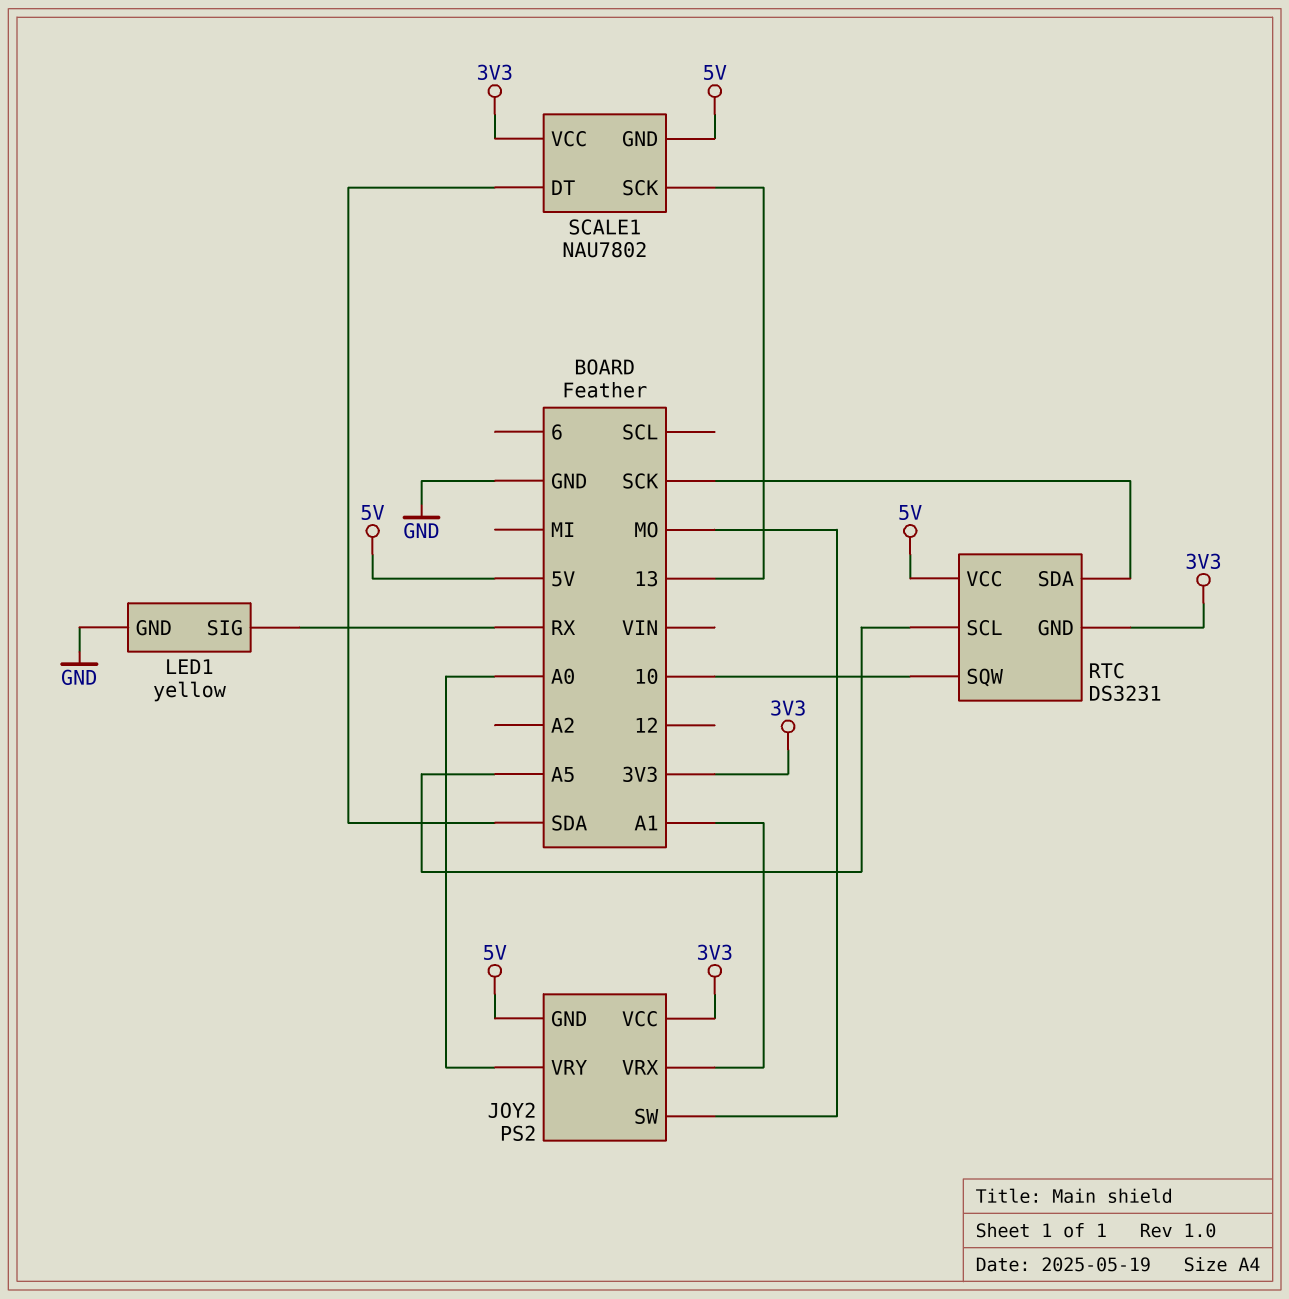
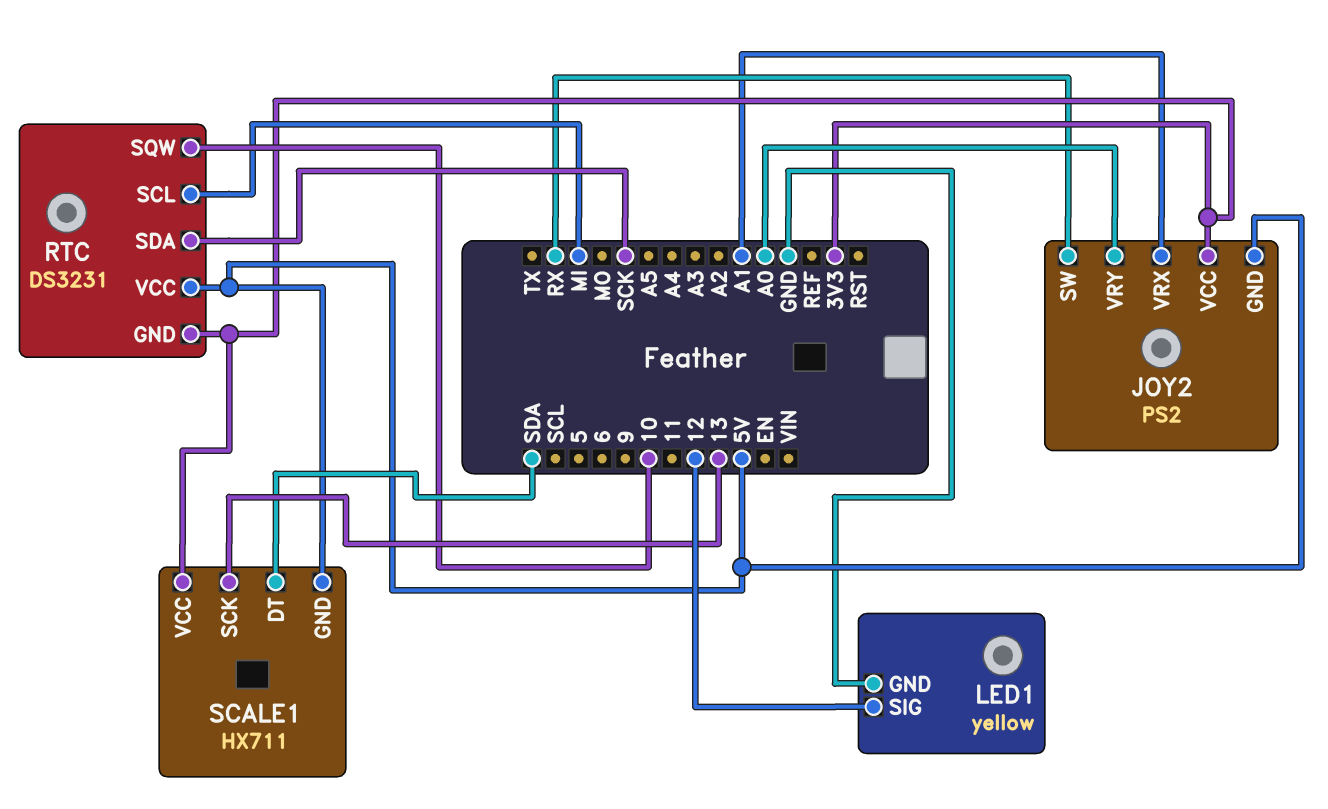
JOY2 pin SW: MO -> RX
LED1 pin SIG: RX -> 12
RTC pin SCL: A5 -> MI
SCALE1: NAU7802 -> HX711

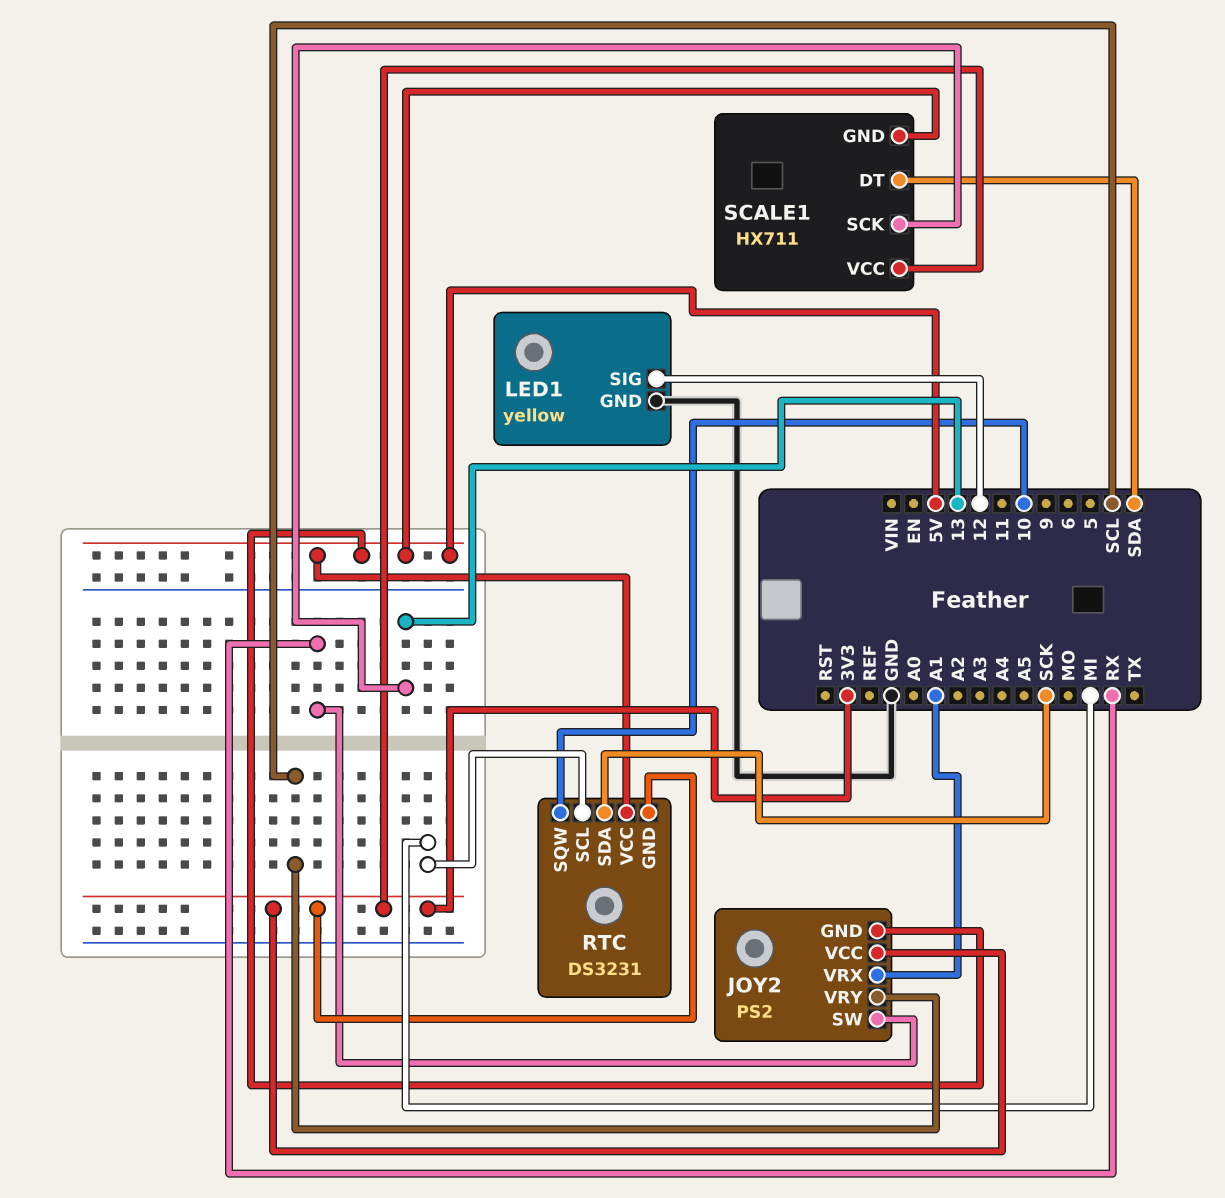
JOY2 pin VRY: A0 -> SCL

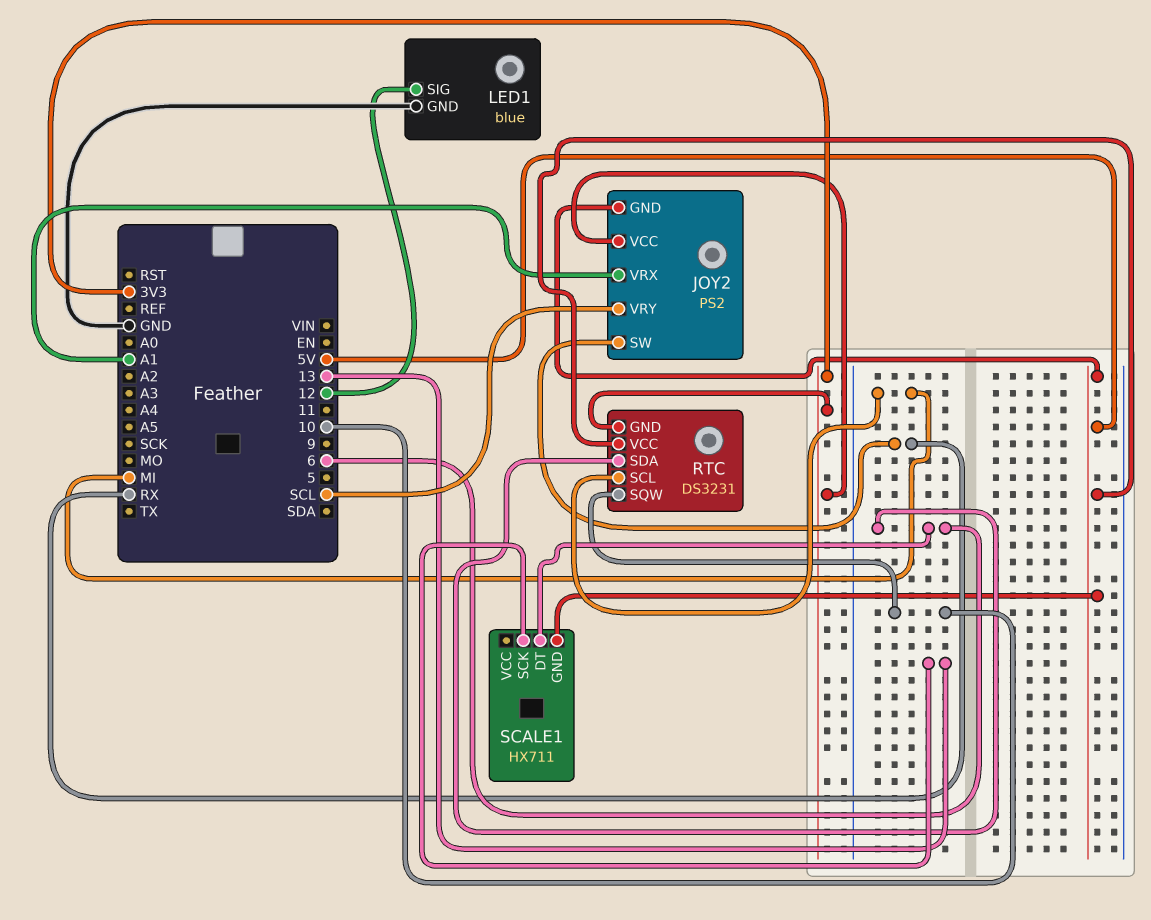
LED1: yellow -> blue
RTC pin SDA: SCK -> 6
SCALE1 pin DT: SDA -> 6
SCALE1 pin VCC: 3V3 -> none

